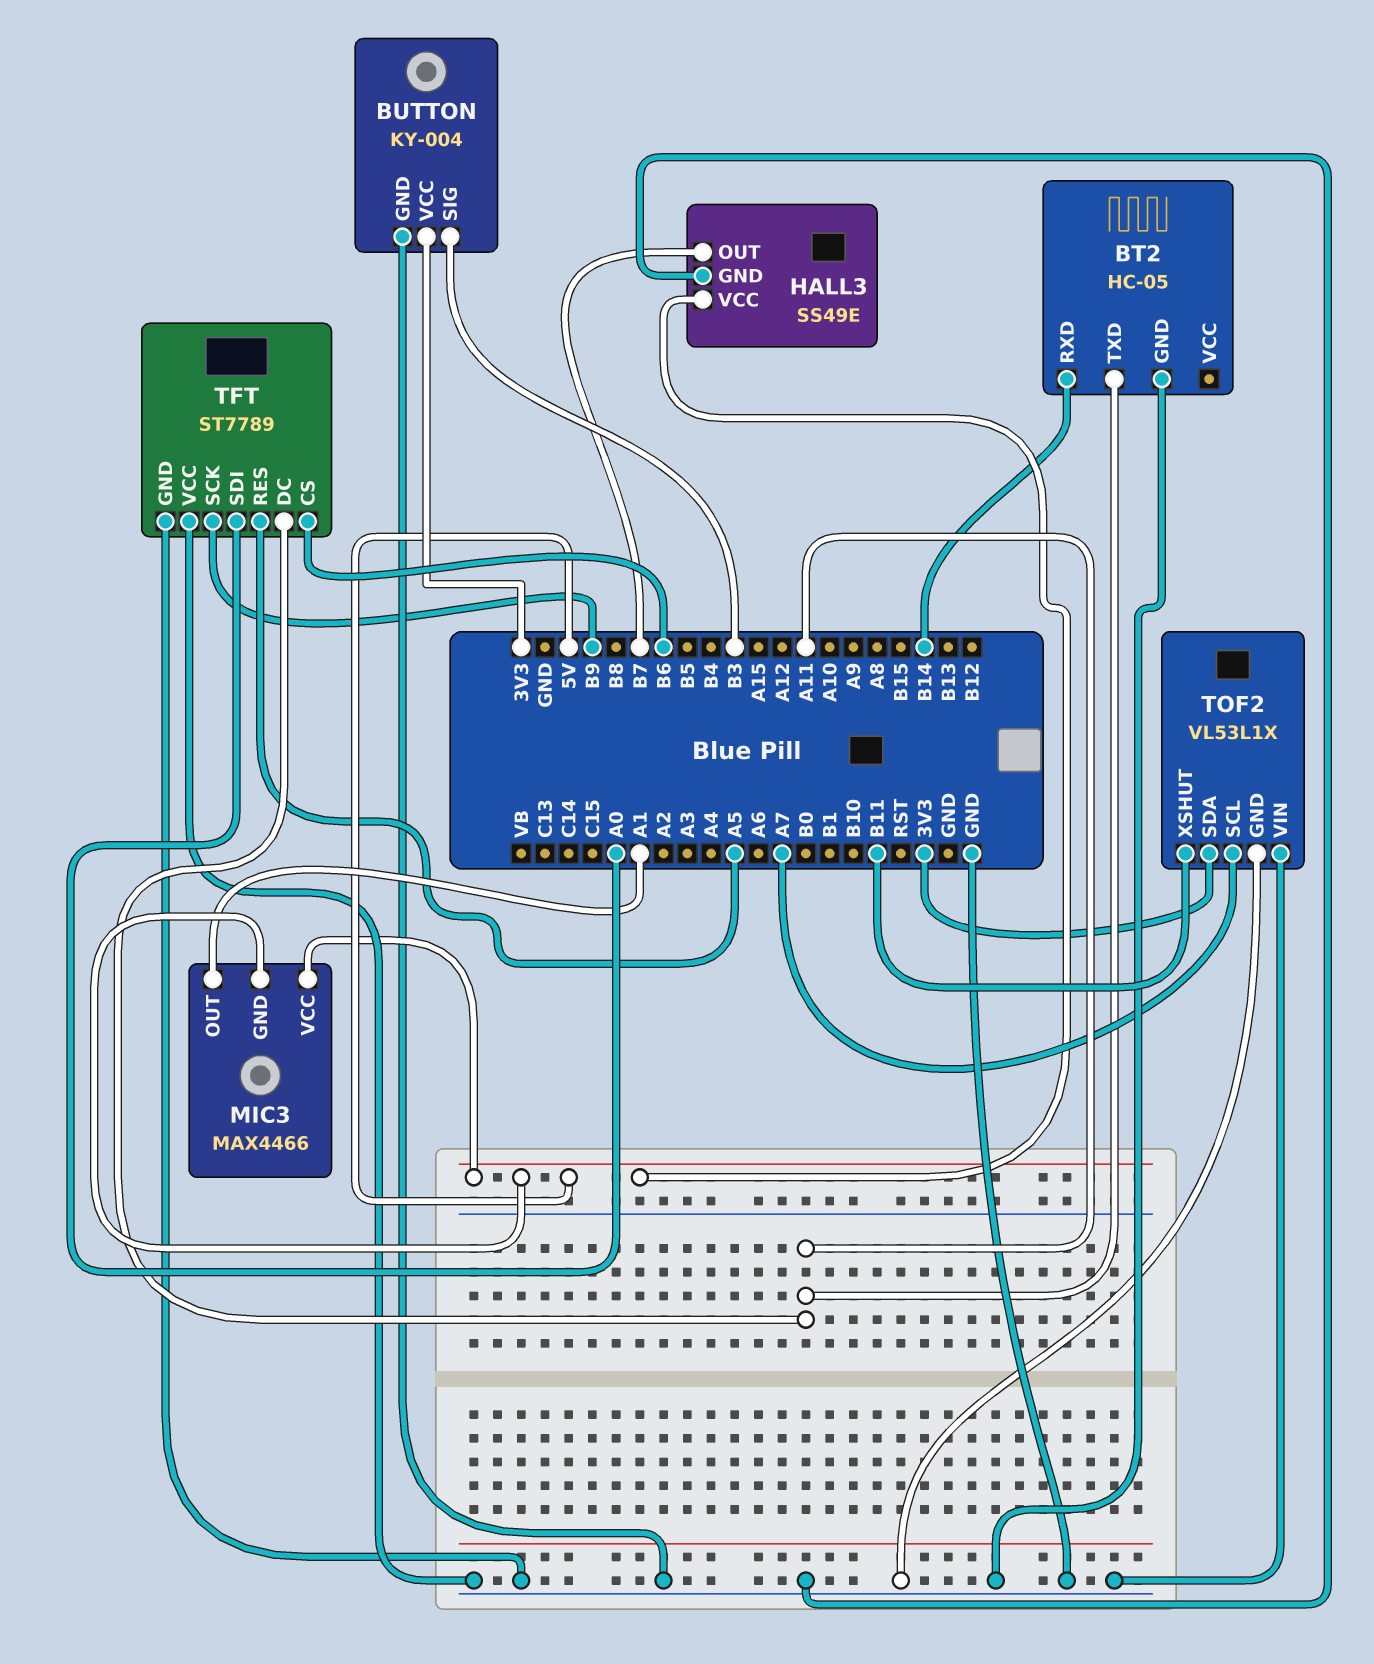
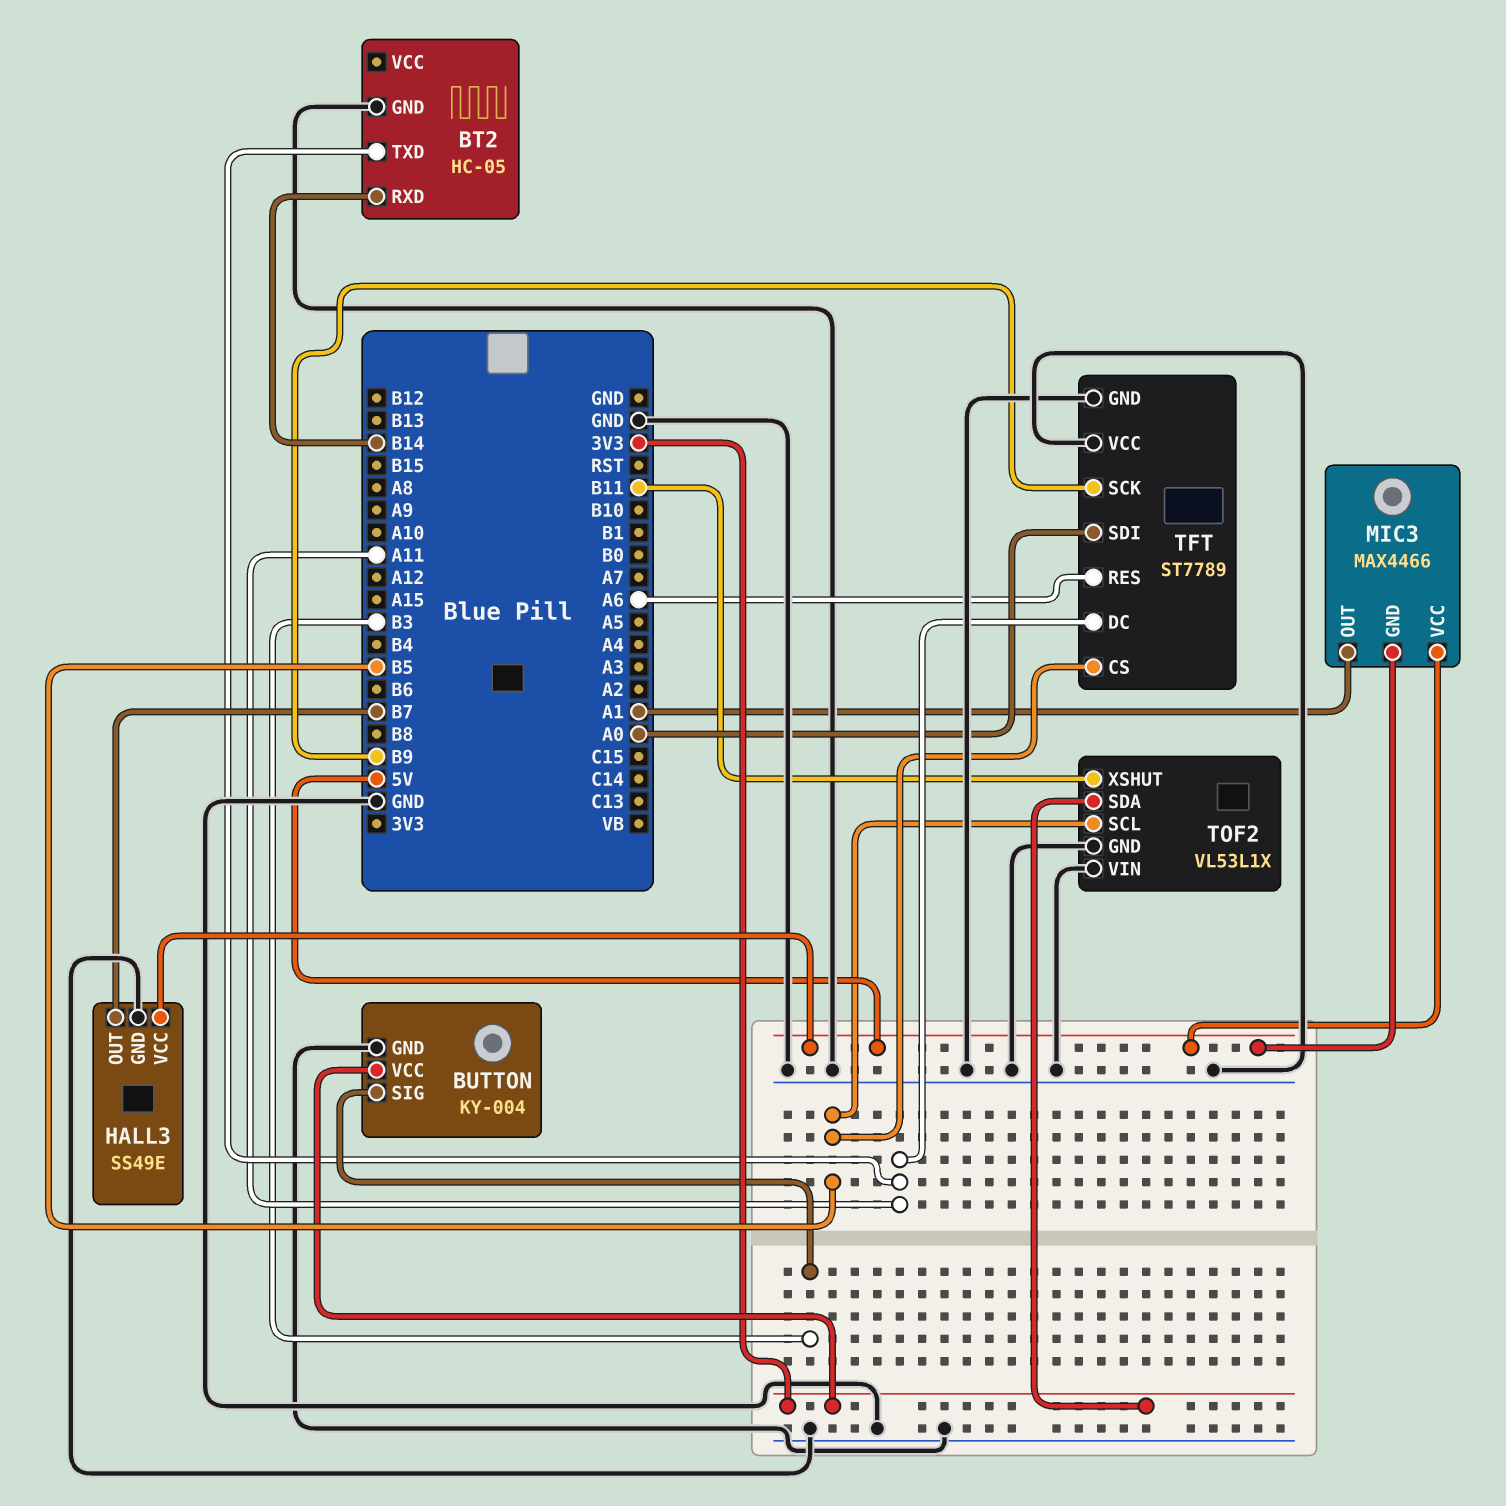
TFT pin CS: B6 -> B5
TFT pin RES: A5 -> A6
TOF2 pin SCL: A7 -> B5

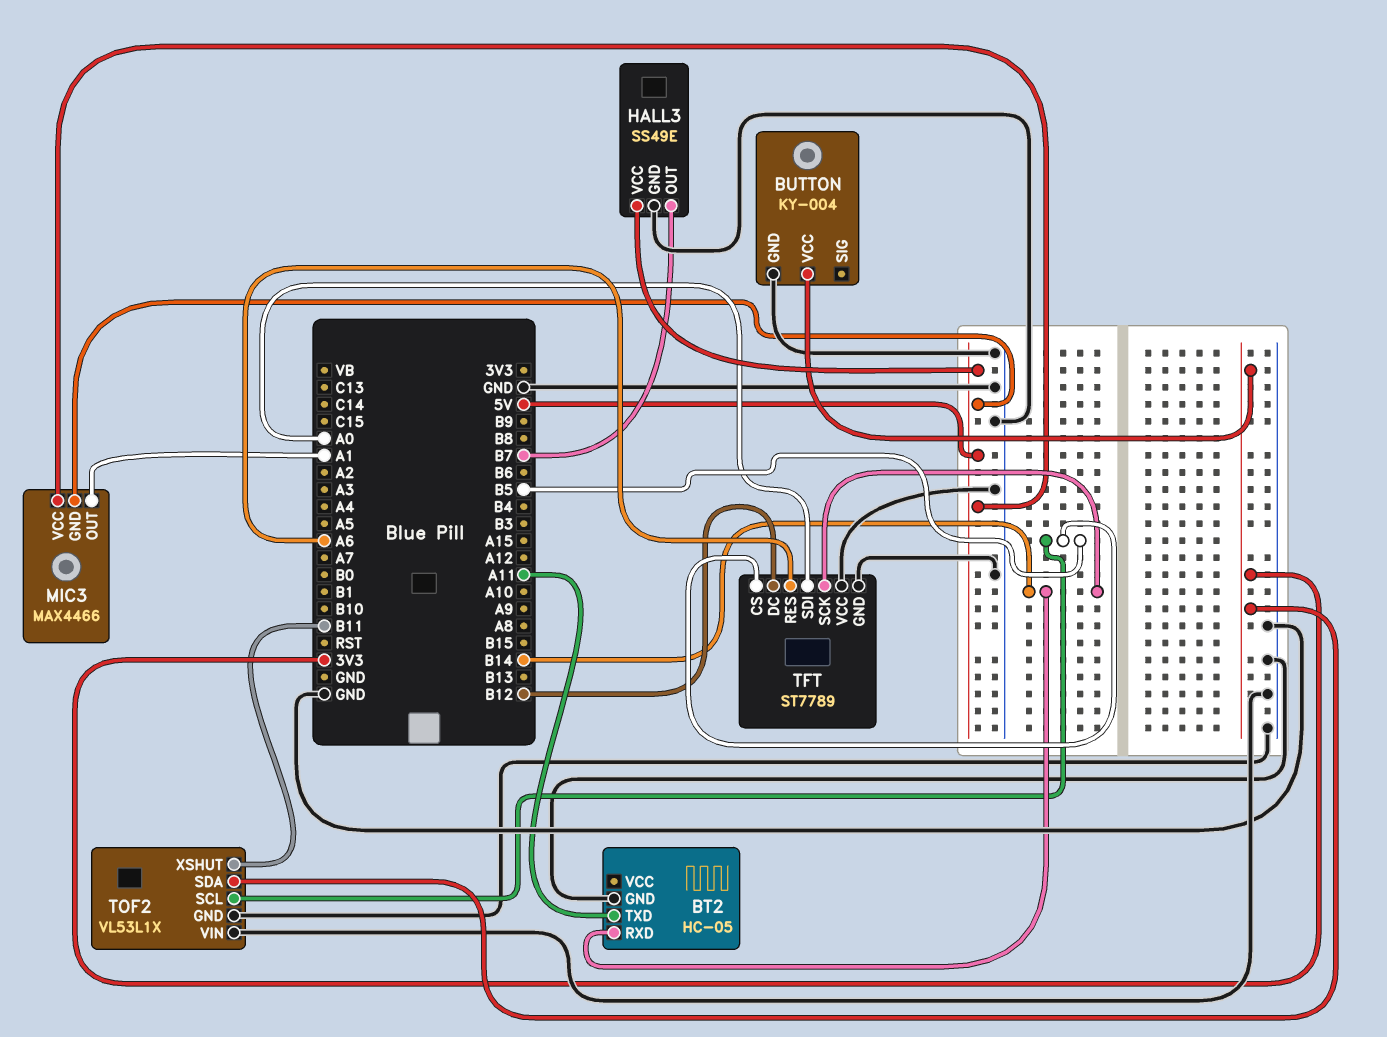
BUTTON pin SIG: B3 -> none
TFT pin DC: A11 -> B12
TFT pin SCK: B9 -> B14

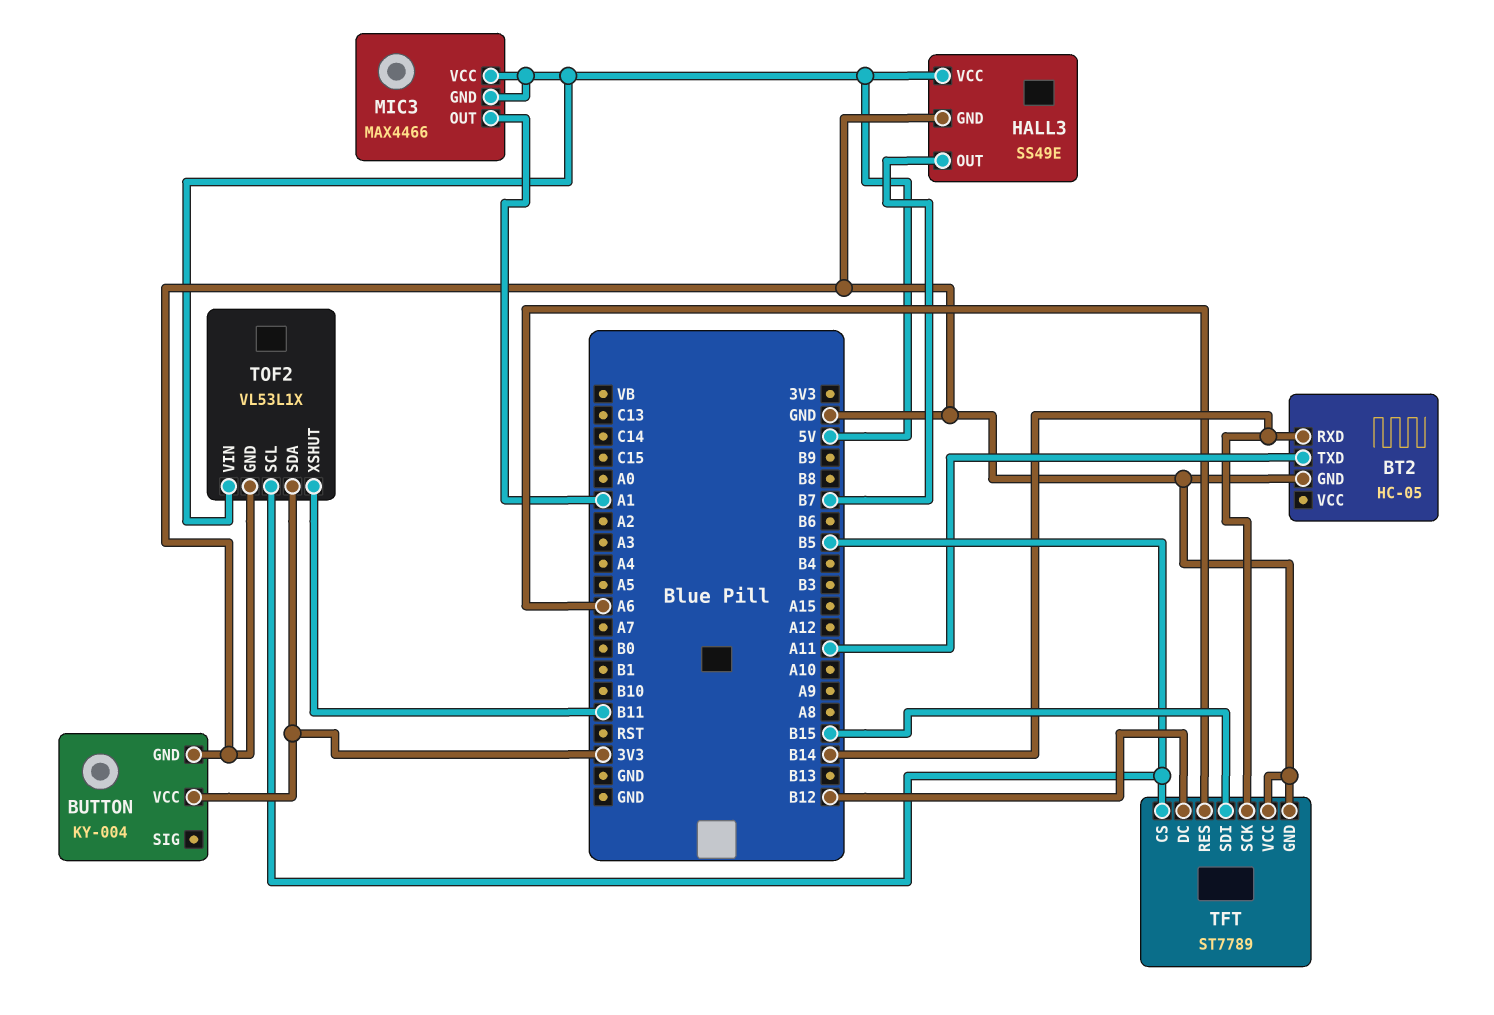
TFT pin SDI: A0 -> B15
TOF2 pin VIN: GND -> 5V

